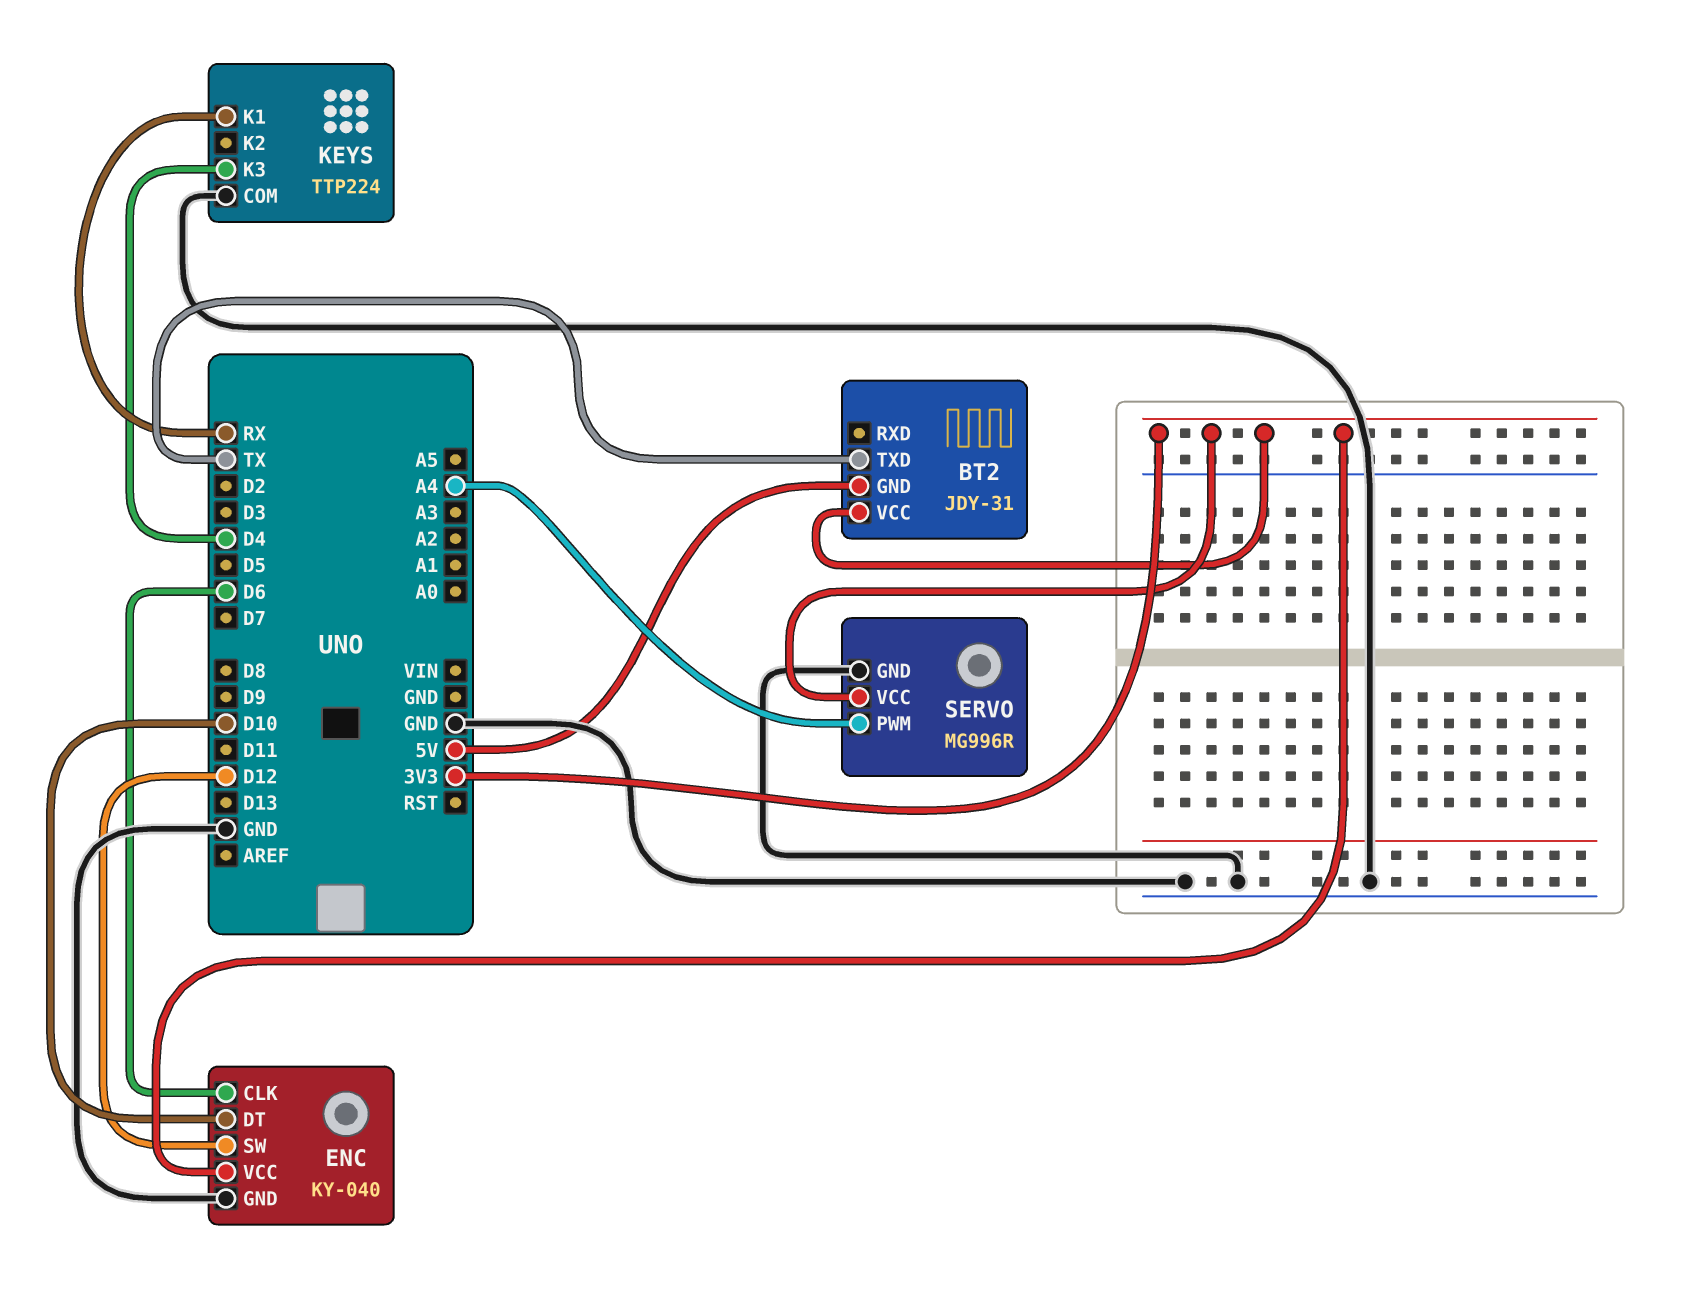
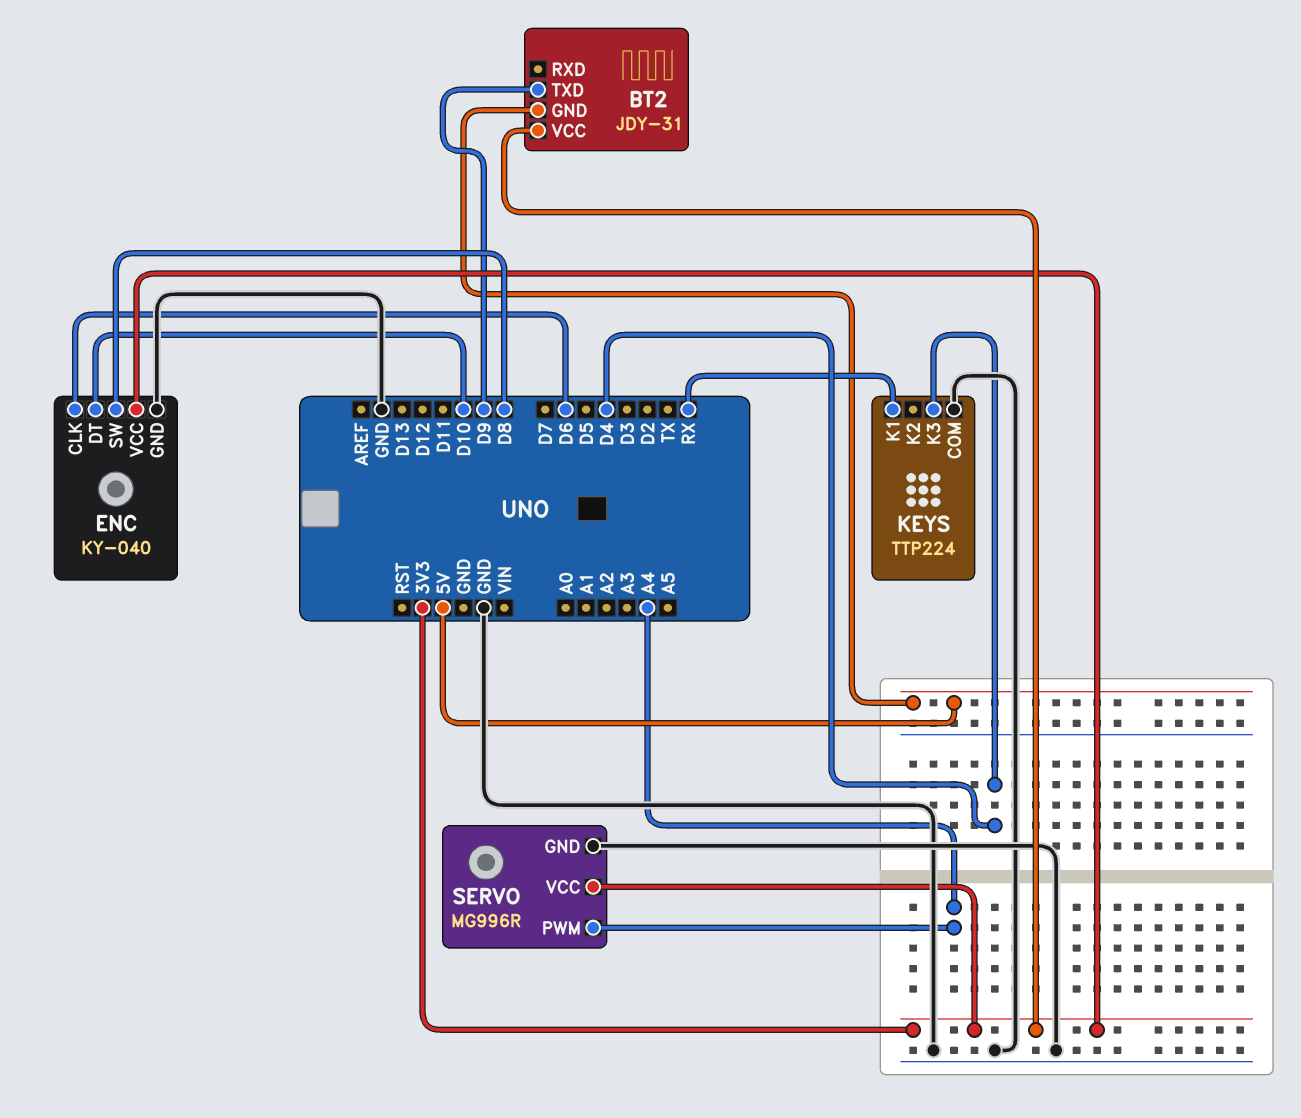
BT2 pin TXD: TX -> D9
ENC pin SW: D12 -> D8

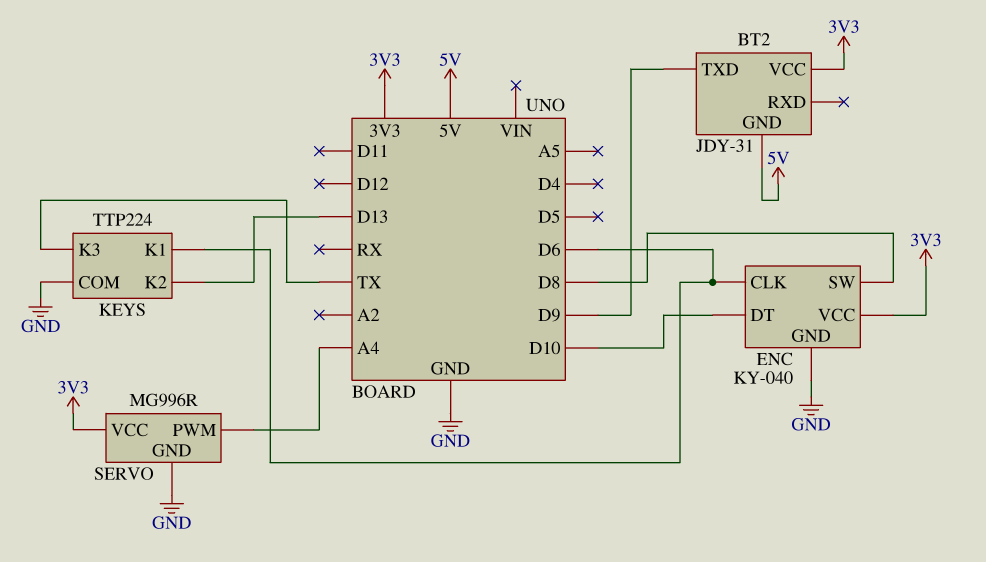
KEYS pin K1: RX -> D6
KEYS pin K2: none -> D13
KEYS pin K3: D4 -> TX

